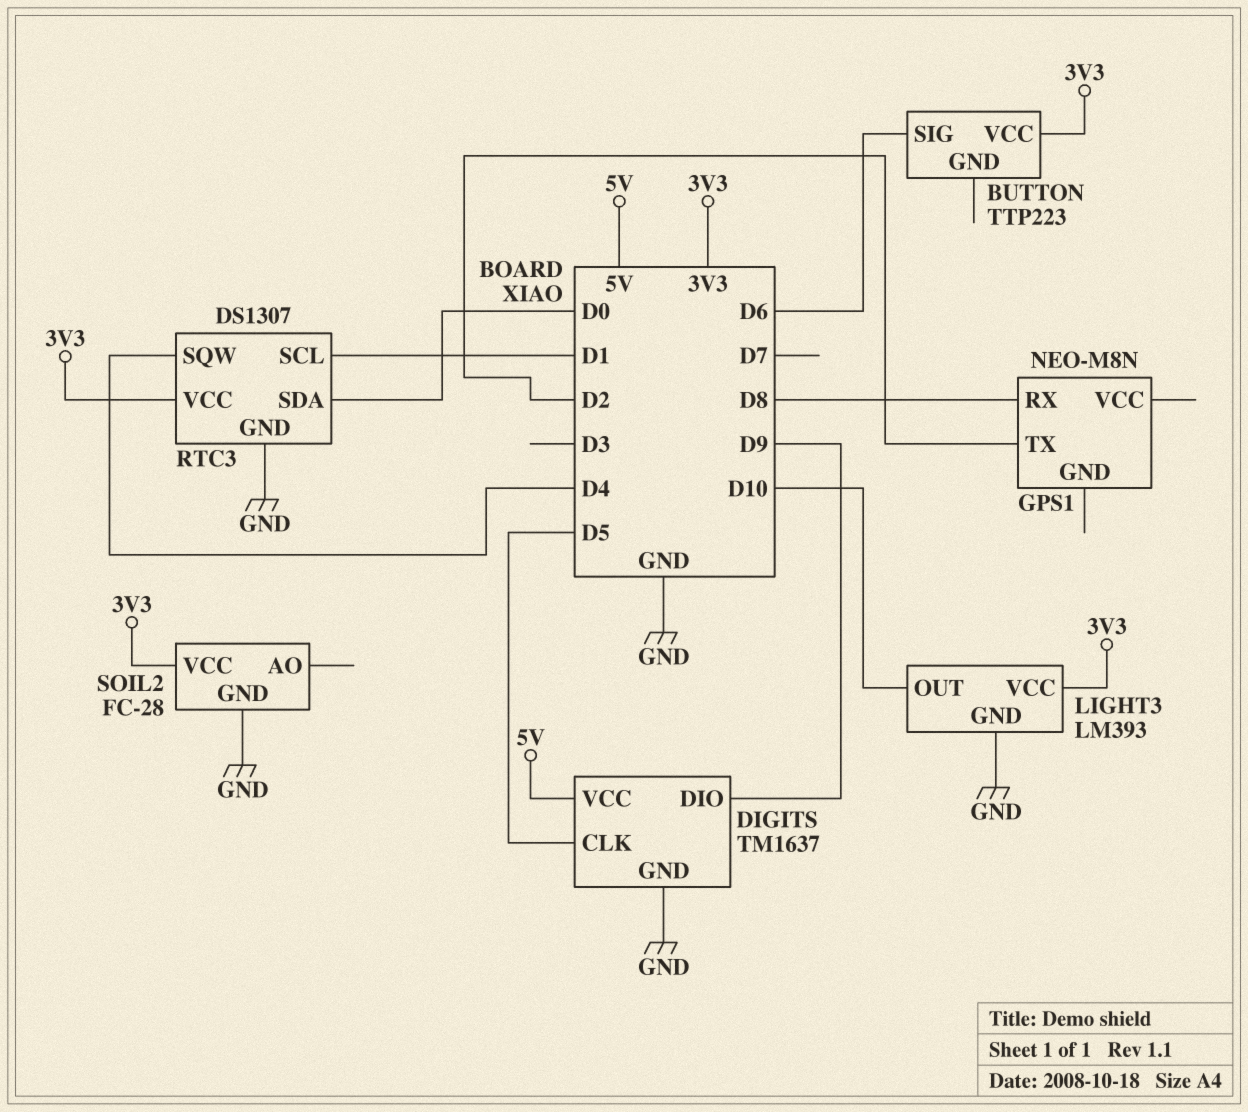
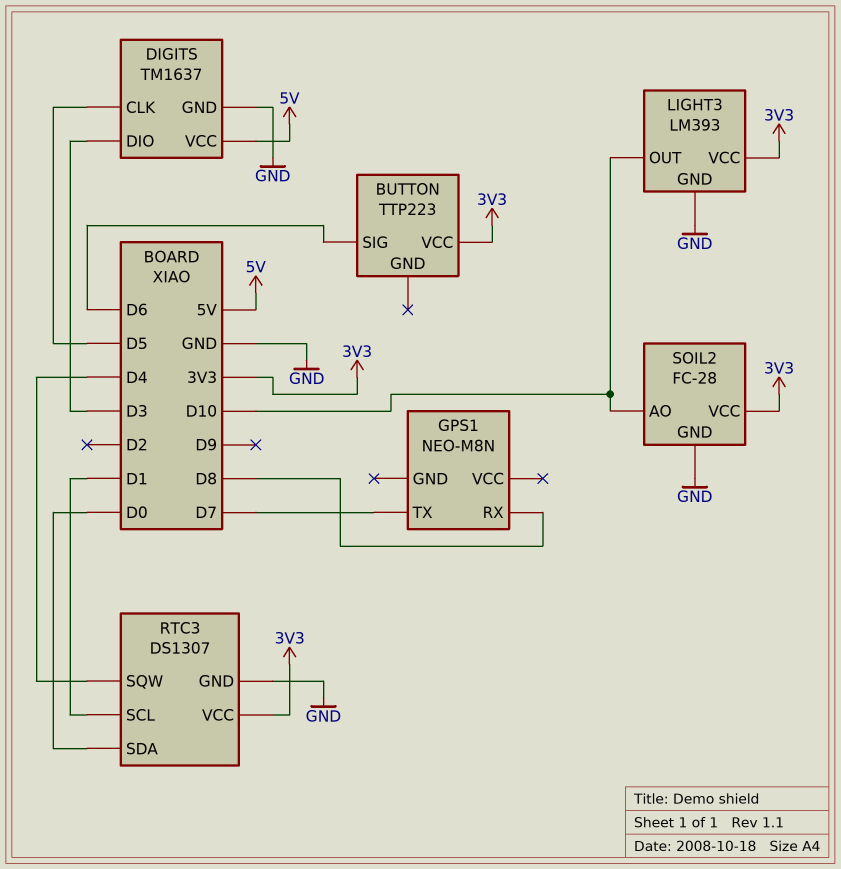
DIGITS pin DIO: D9 -> D3
GPS1 pin TX: D2 -> D7
SOIL2 pin AO: none -> D10

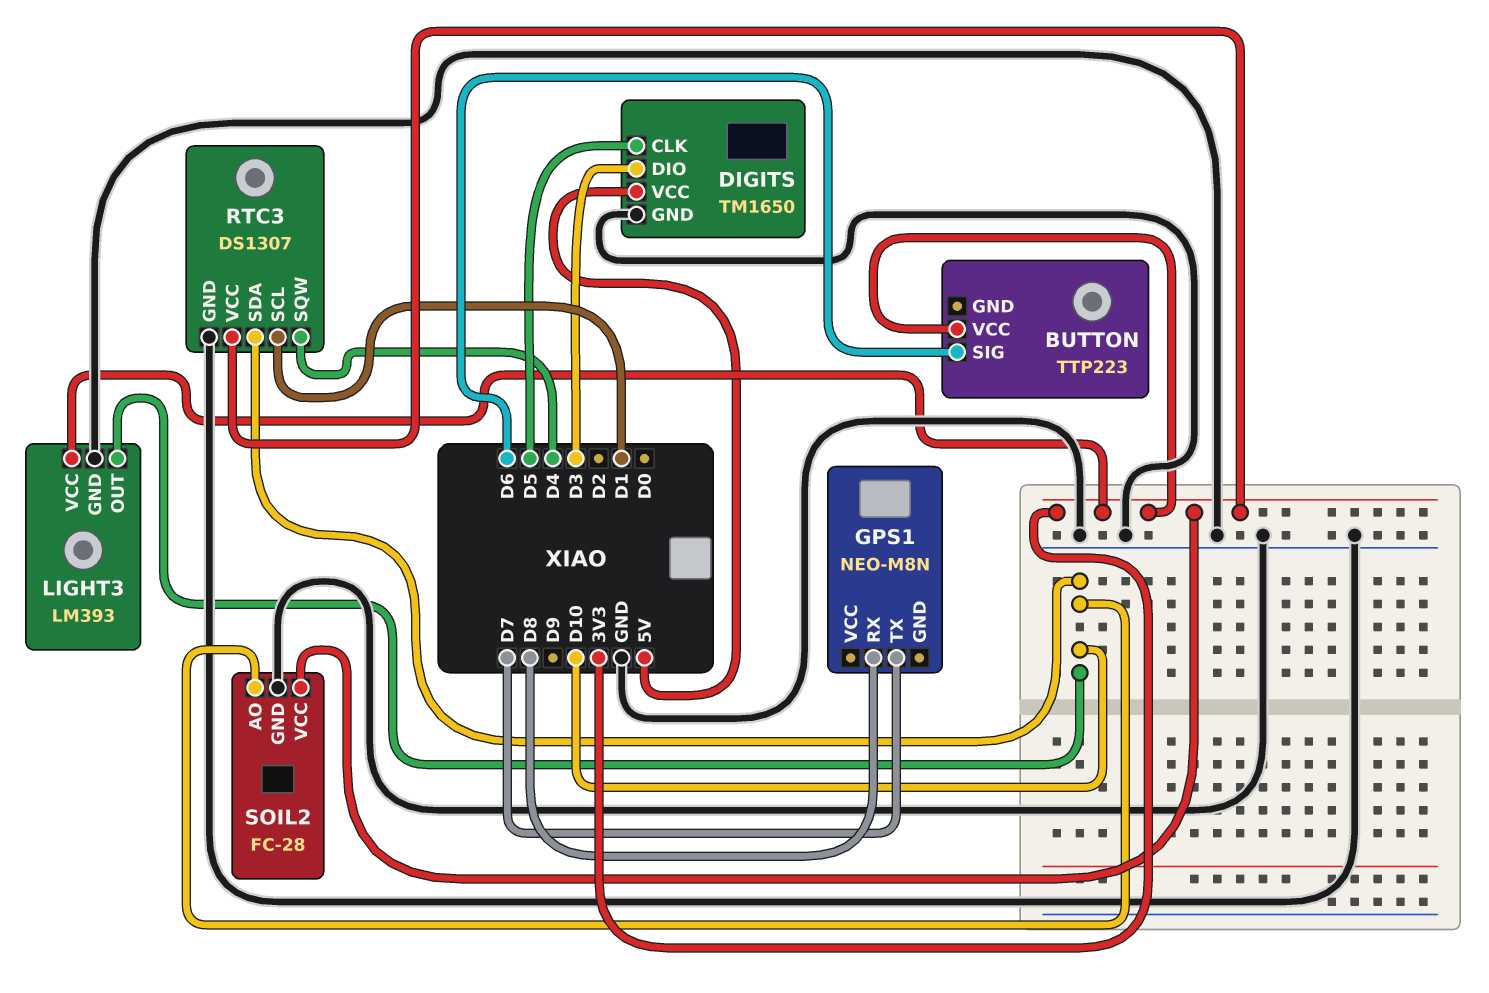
DIGITS: TM1637 -> TM1650
RTC3 pin SDA: D0 -> D10

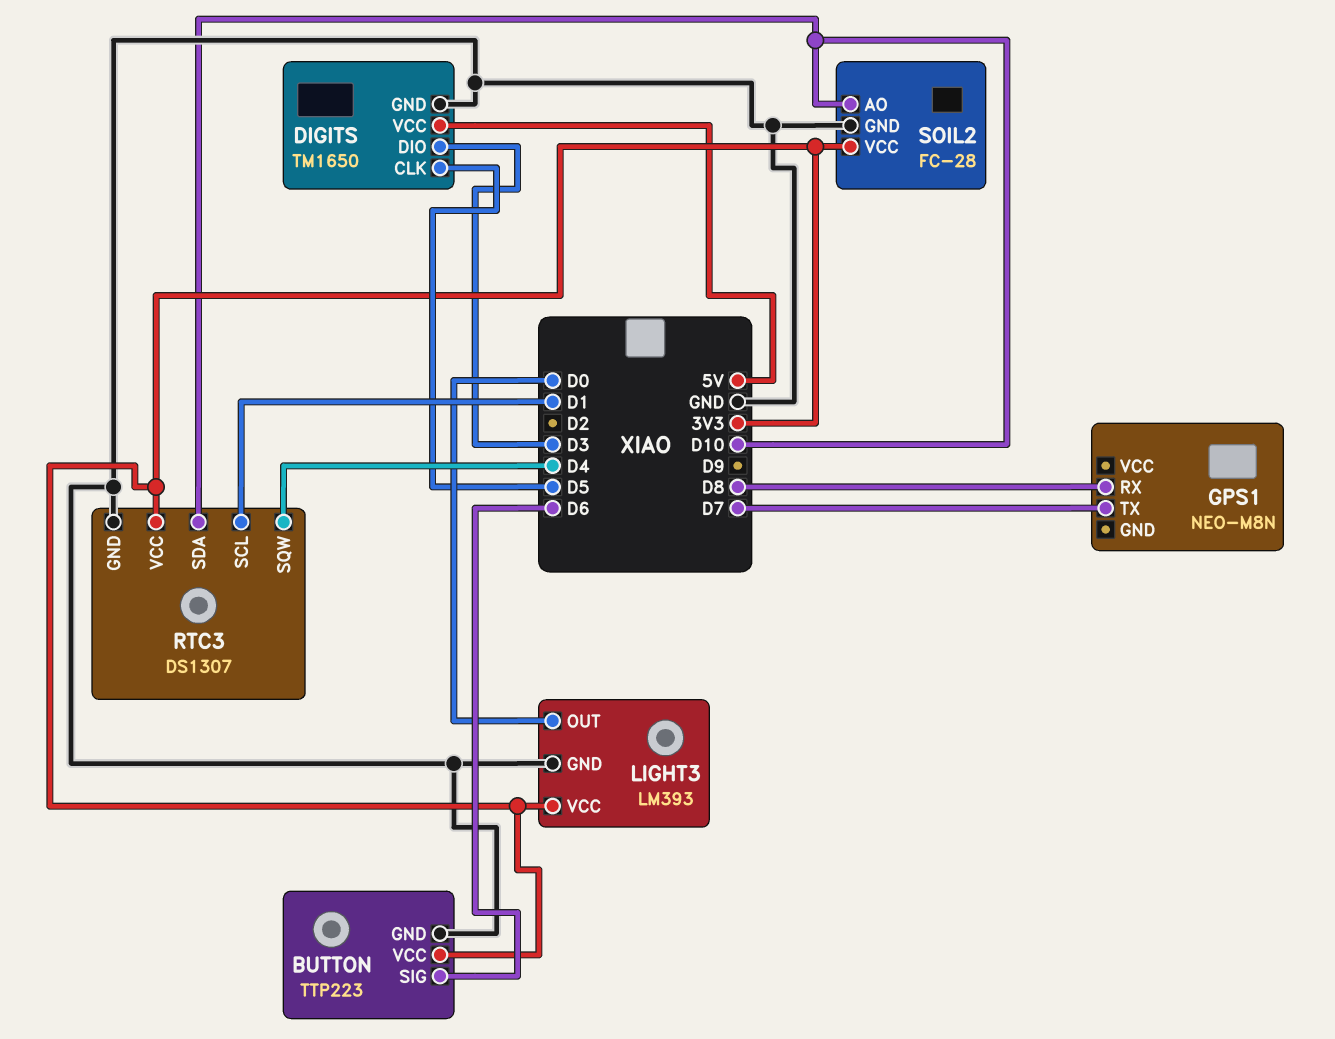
BUTTON pin GND: none -> GND
LIGHT3 pin OUT: D10 -> D0

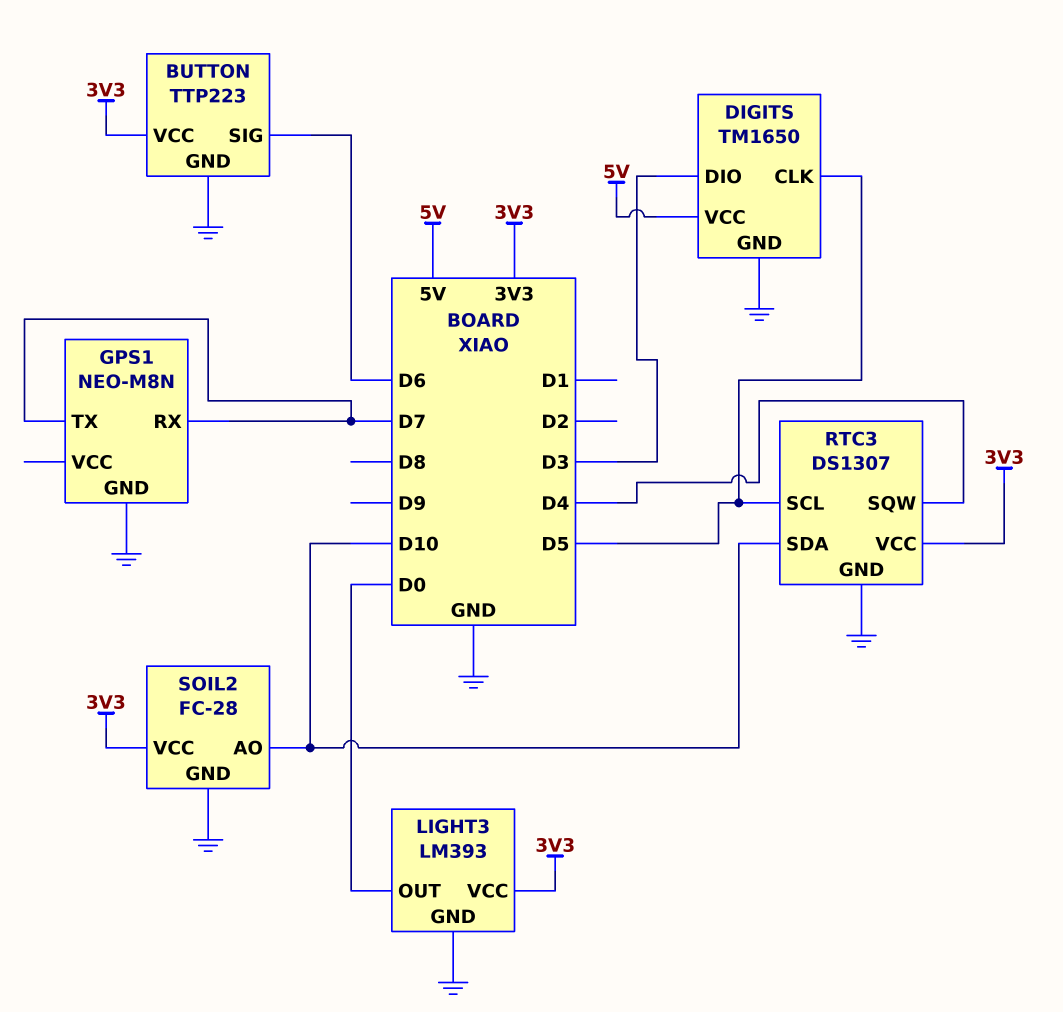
GPS1 pin GND: none -> GND
GPS1 pin RX: D8 -> D7
RTC3 pin SCL: D1 -> D5

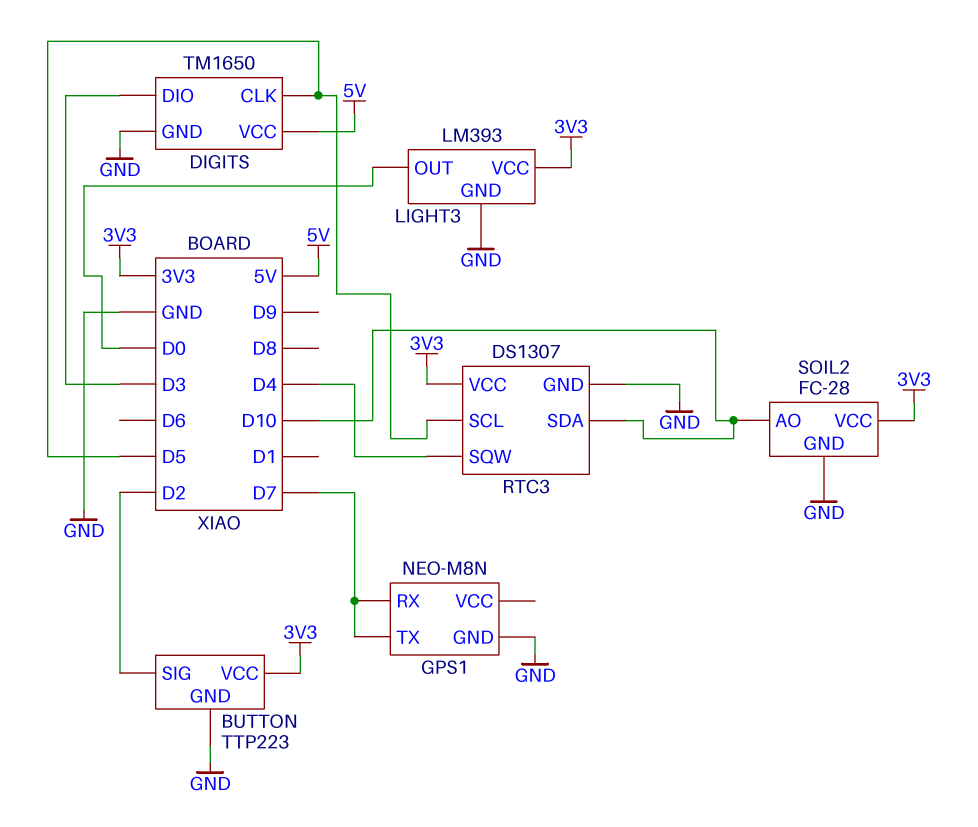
BUTTON pin SIG: D6 -> D2

